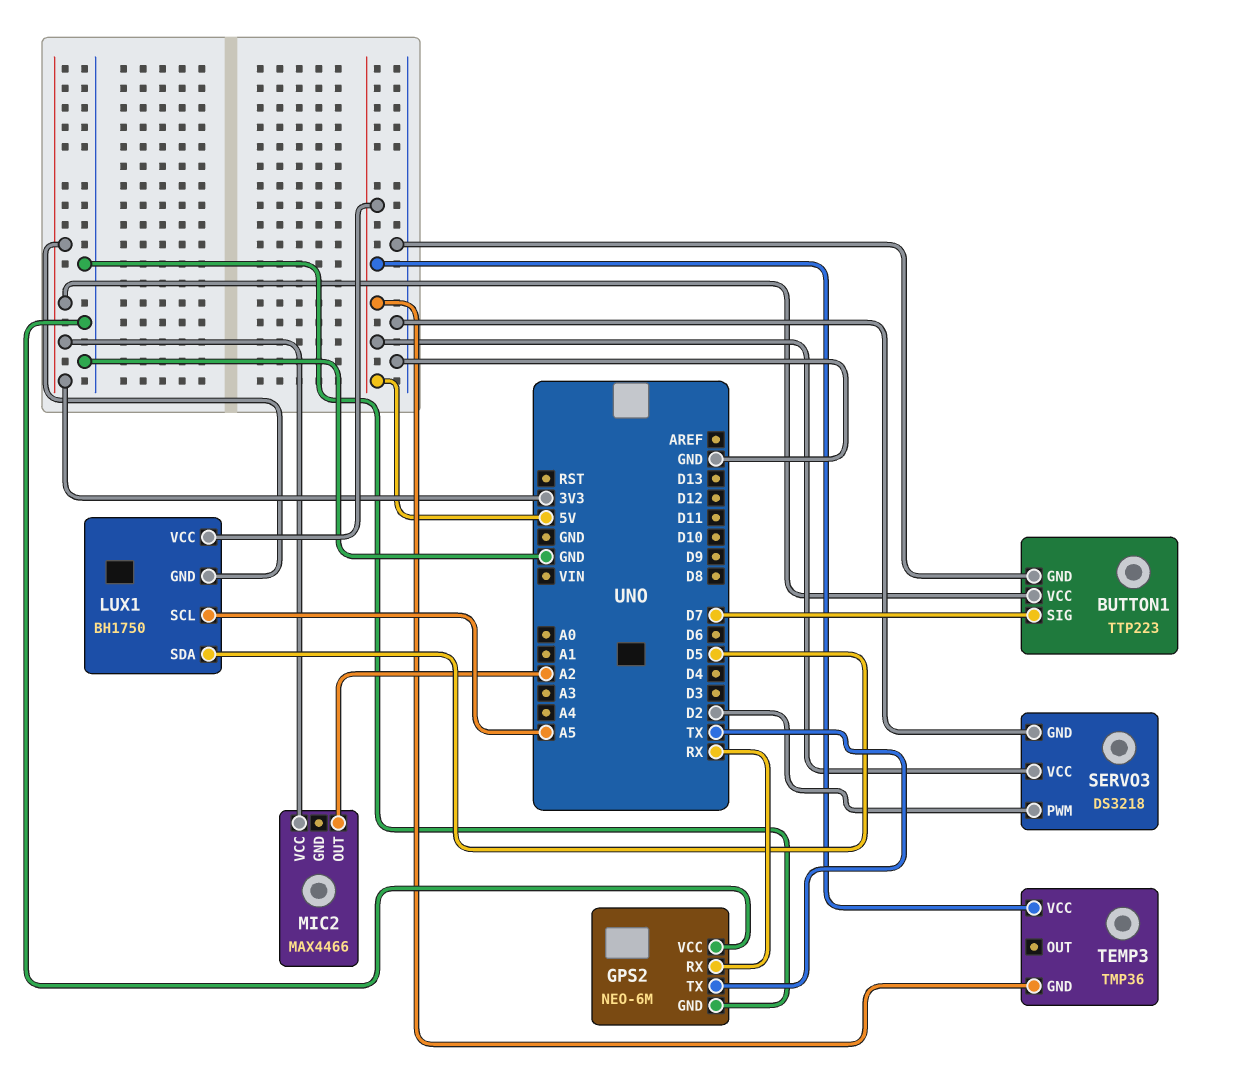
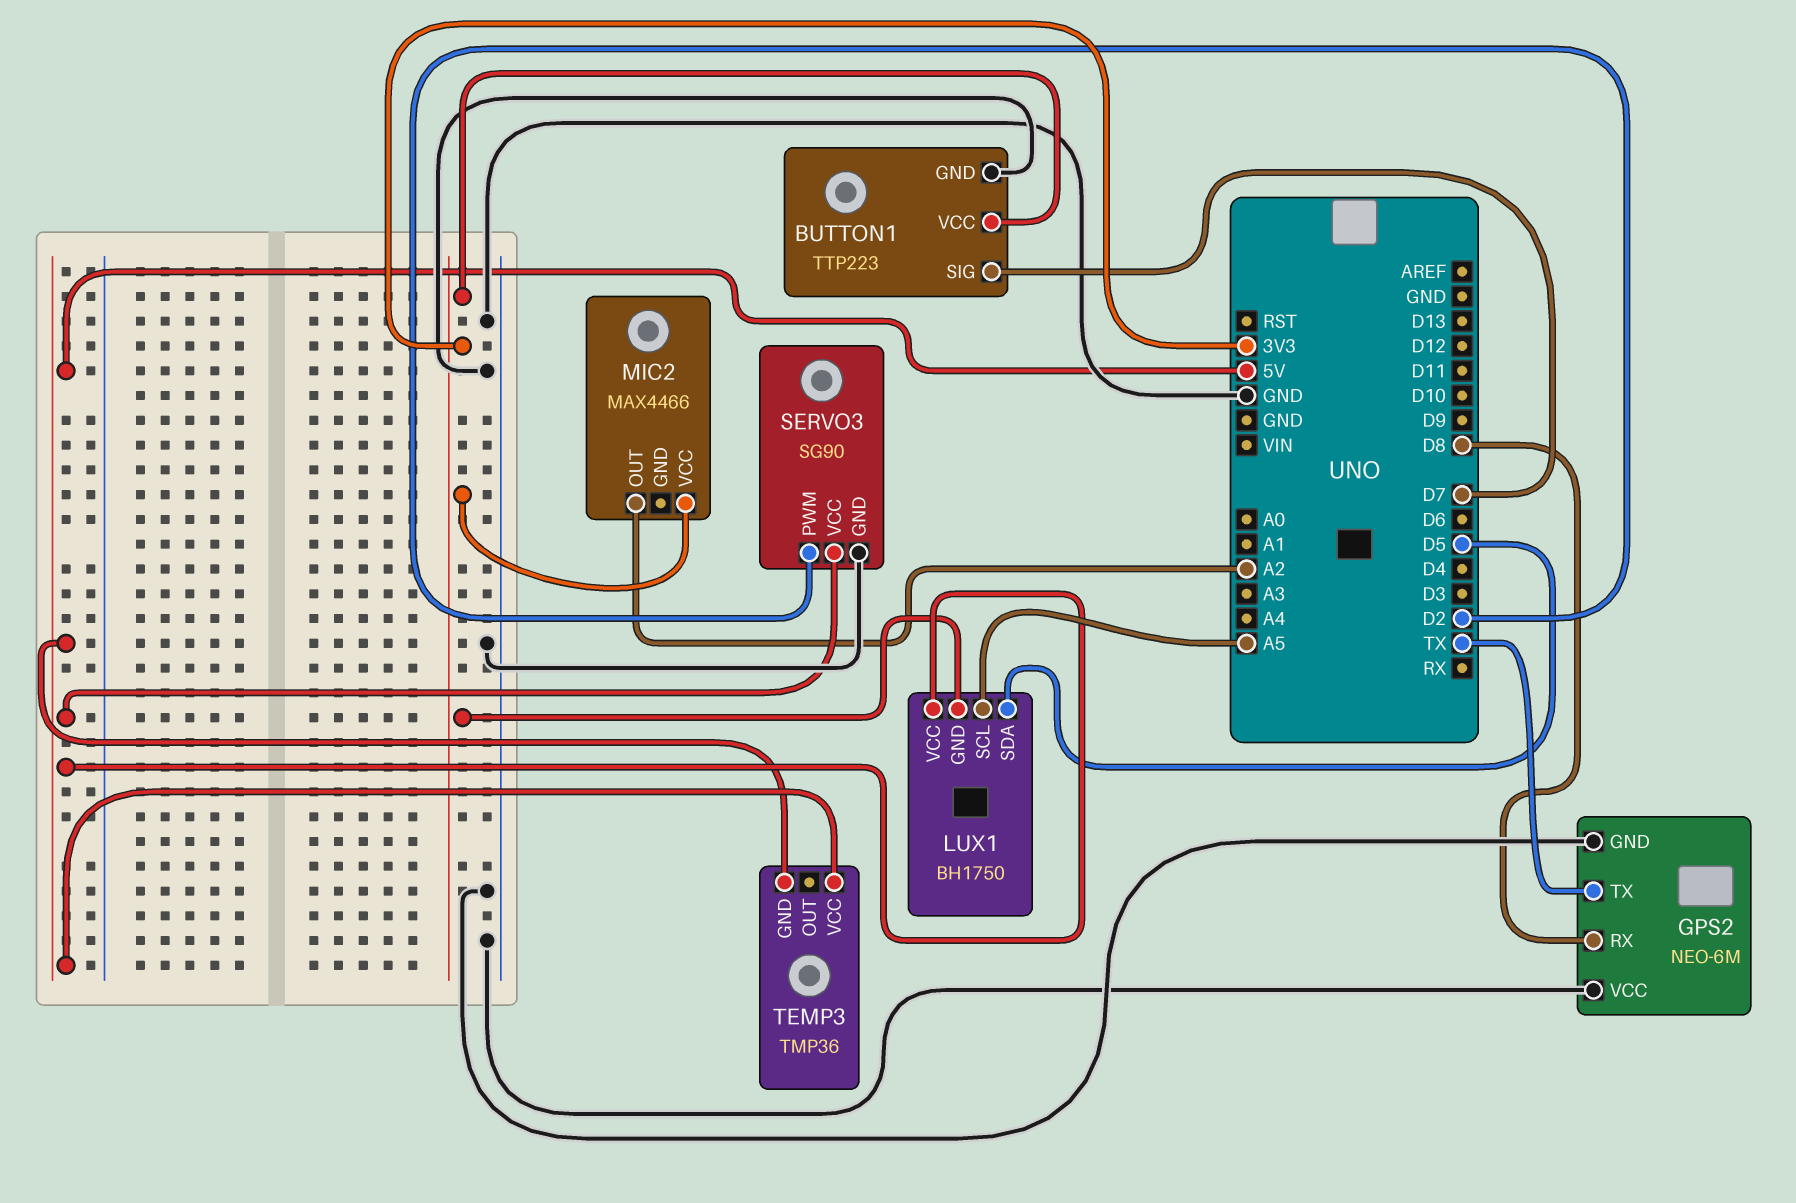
GPS2 pin RX: RX -> D8
SERVO3: DS3218 -> SG90

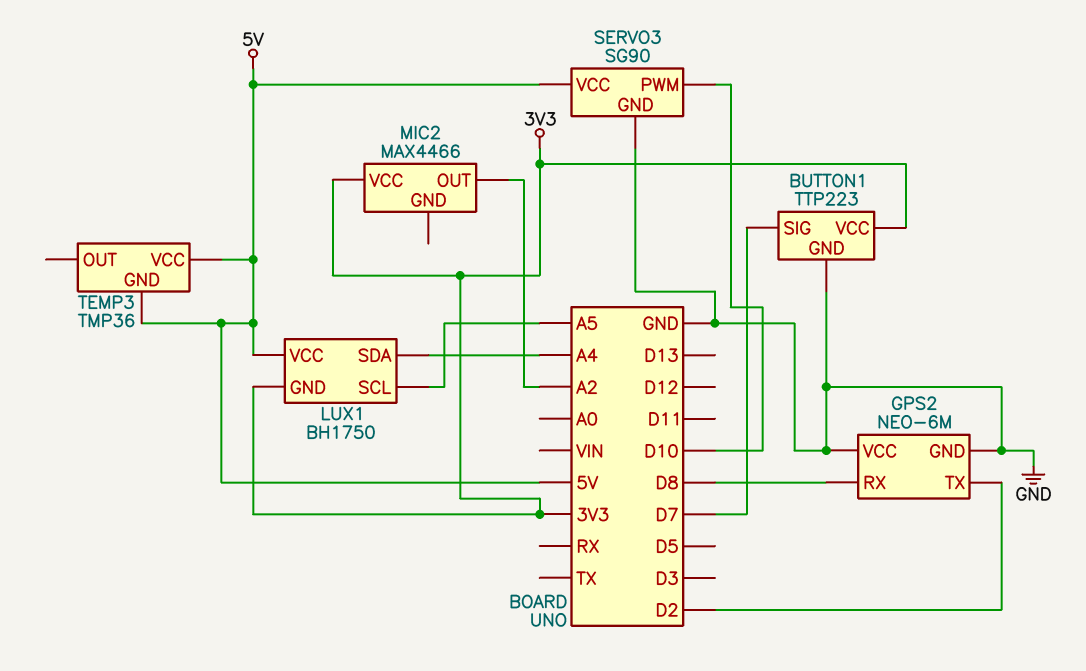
GPS2 pin TX: TX -> D2
LUX1 pin SDA: D5 -> A4
SERVO3 pin PWM: D2 -> D10

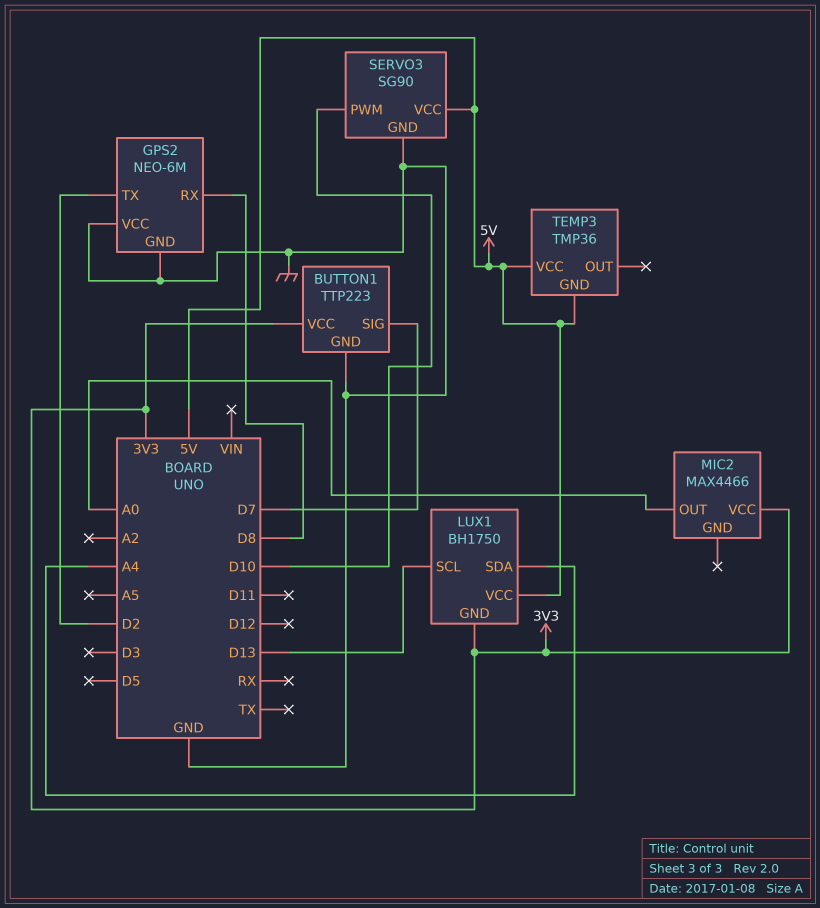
LUX1 pin SCL: A5 -> D13
MIC2 pin OUT: A2 -> A0

